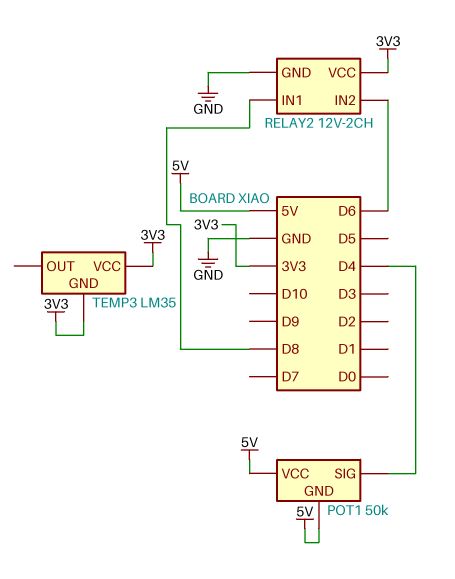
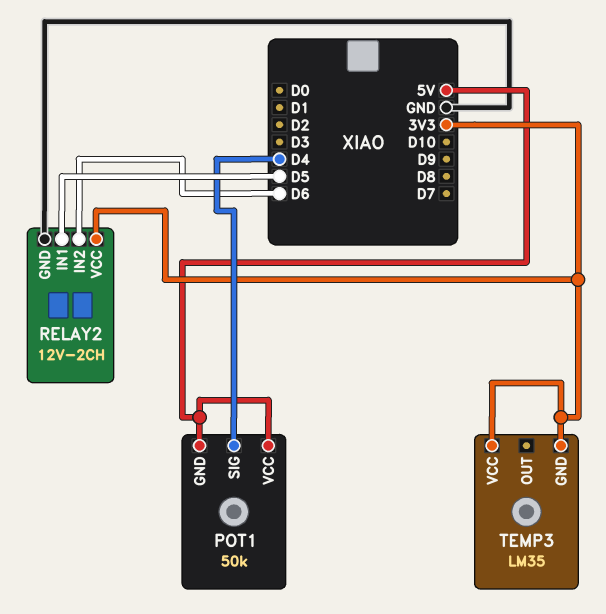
RELAY2 pin IN1: D8 -> D5

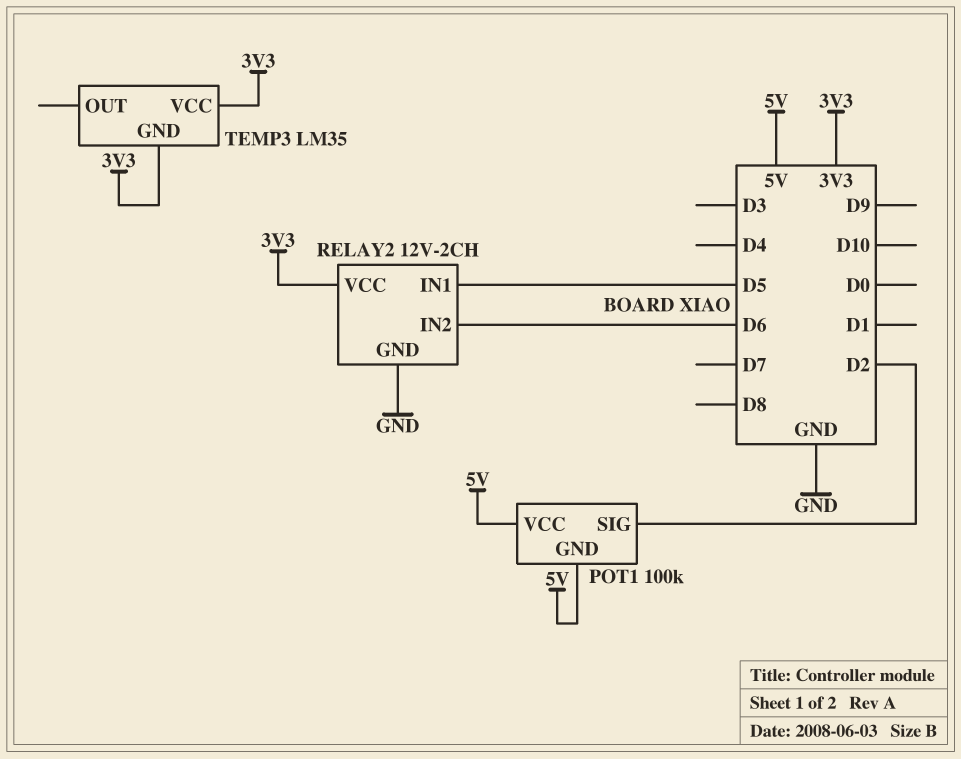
POT1: 50k -> 100k
POT1 pin SIG: D4 -> D2

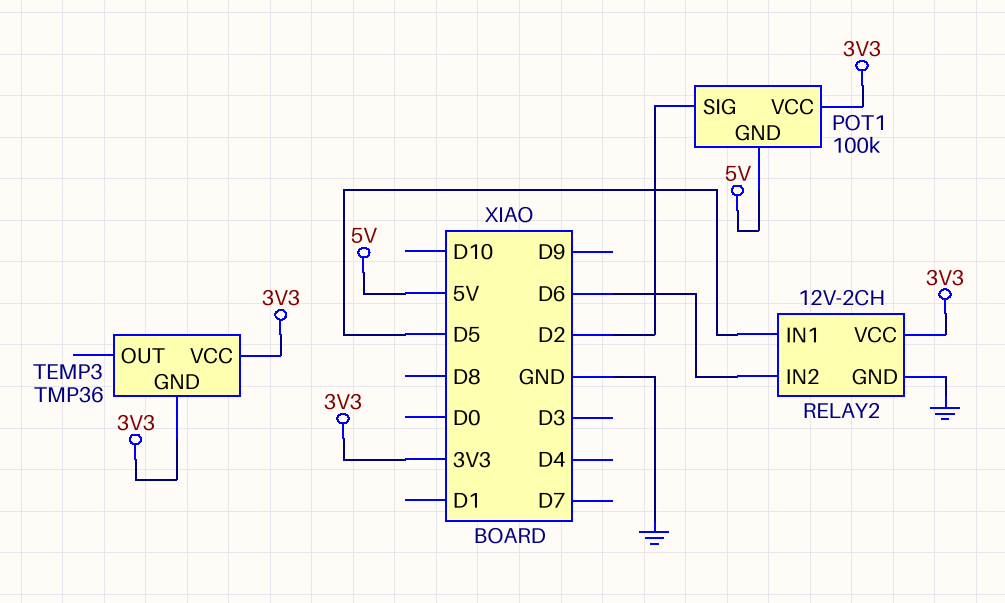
POT1 pin VCC: 5V -> 3V3
TEMP3: LM35 -> TMP36

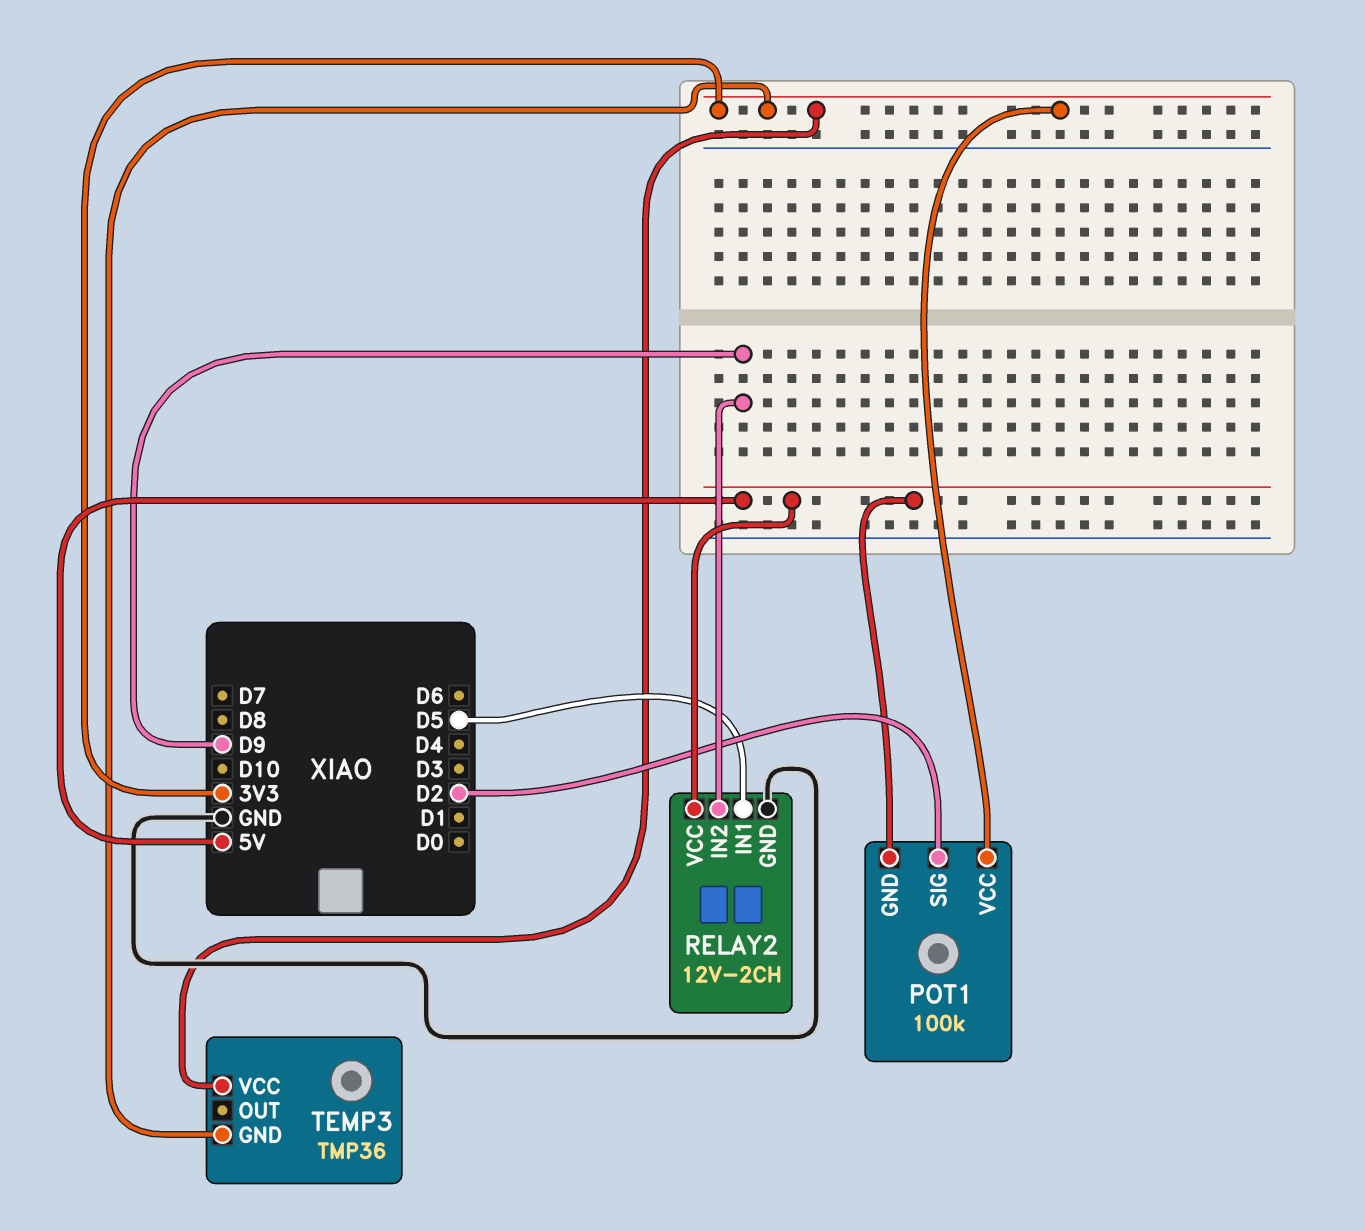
RELAY2 pin IN2: D6 -> D9
RELAY2 pin VCC: 3V3 -> 5V

